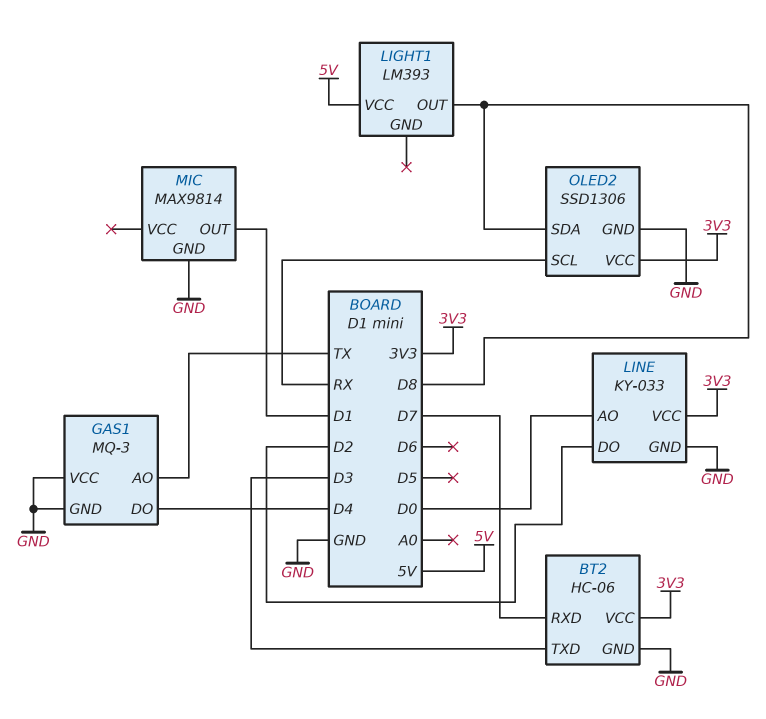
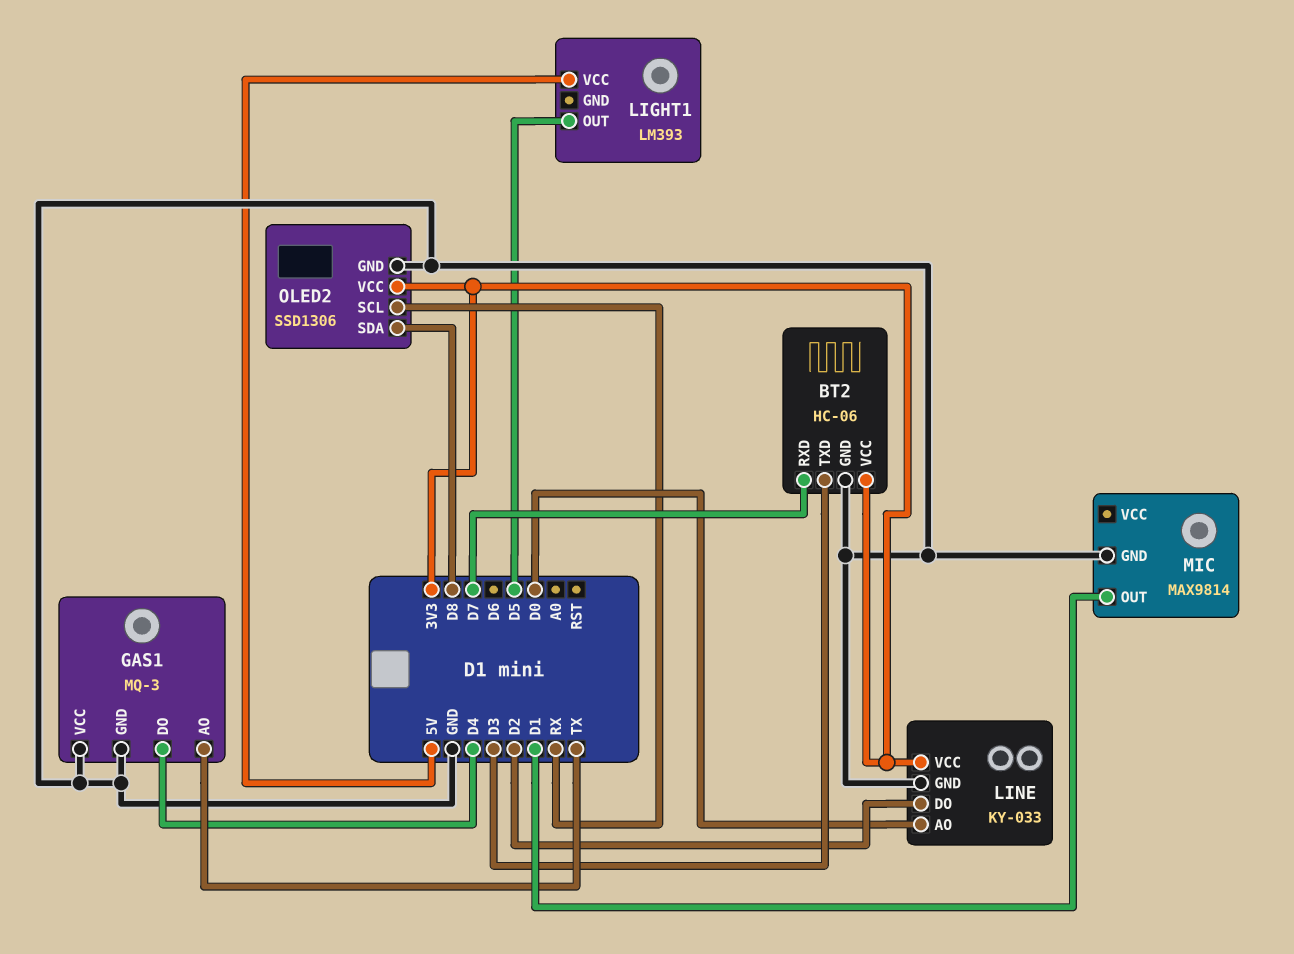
LIGHT1 pin OUT: D8 -> D5

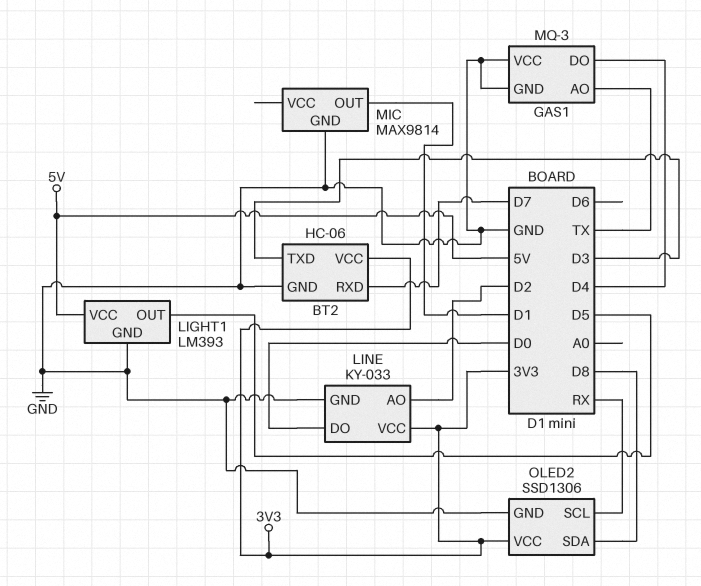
LIGHT1 pin GND: none -> GND
LINE pin AO: D0 -> D2
LINE pin DO: D2 -> D0

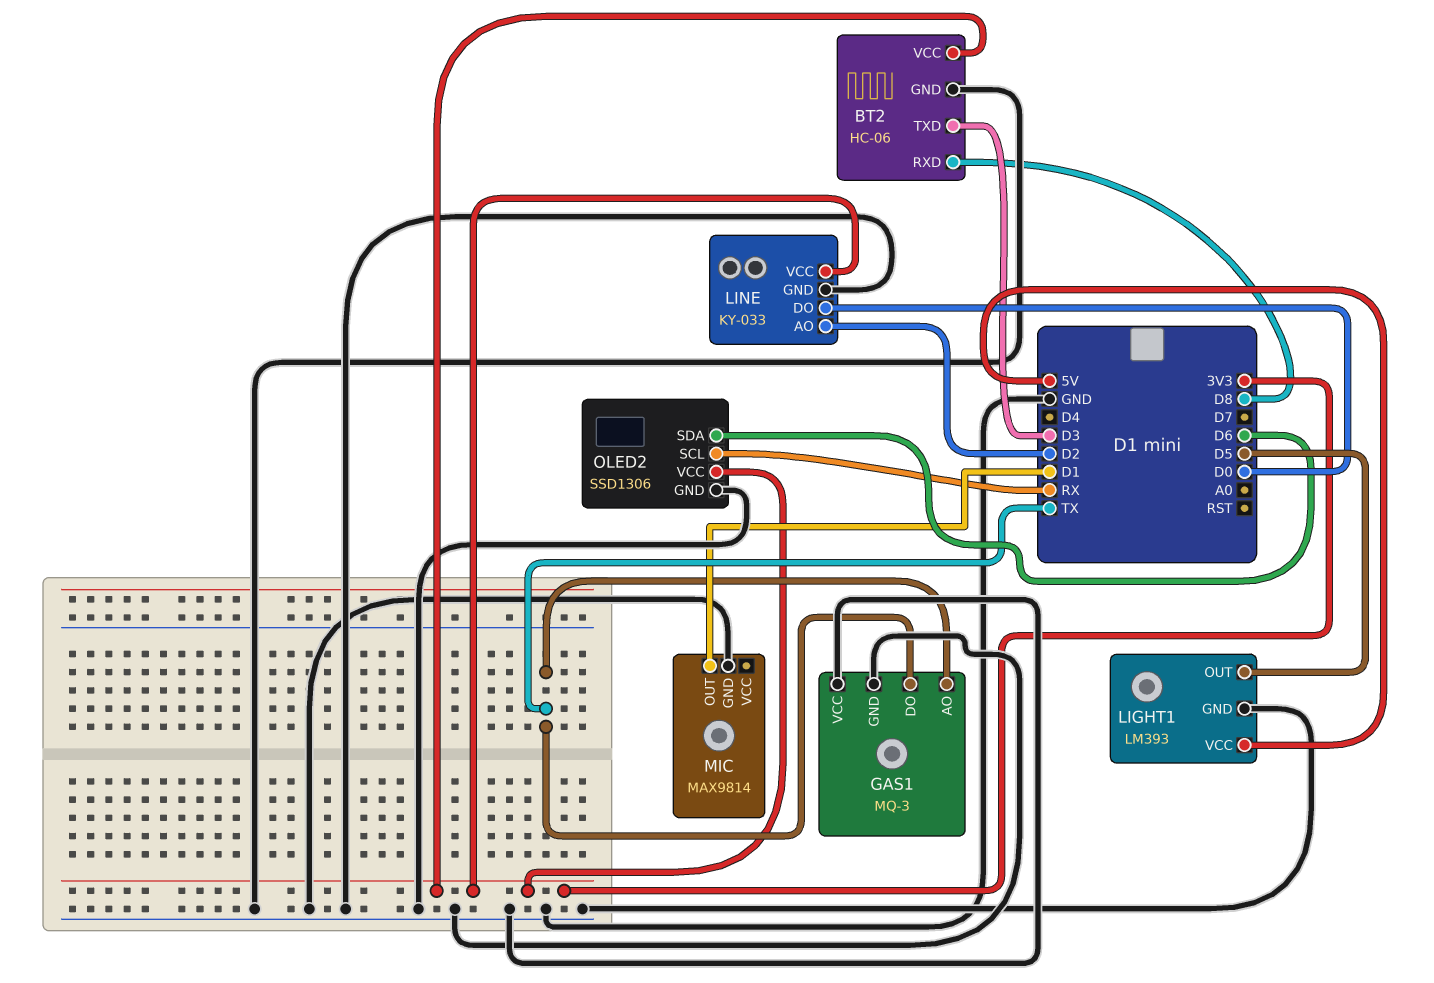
BT2 pin RXD: D7 -> D8
GAS1 pin DO: D4 -> TX
OLED2 pin SDA: D8 -> D6

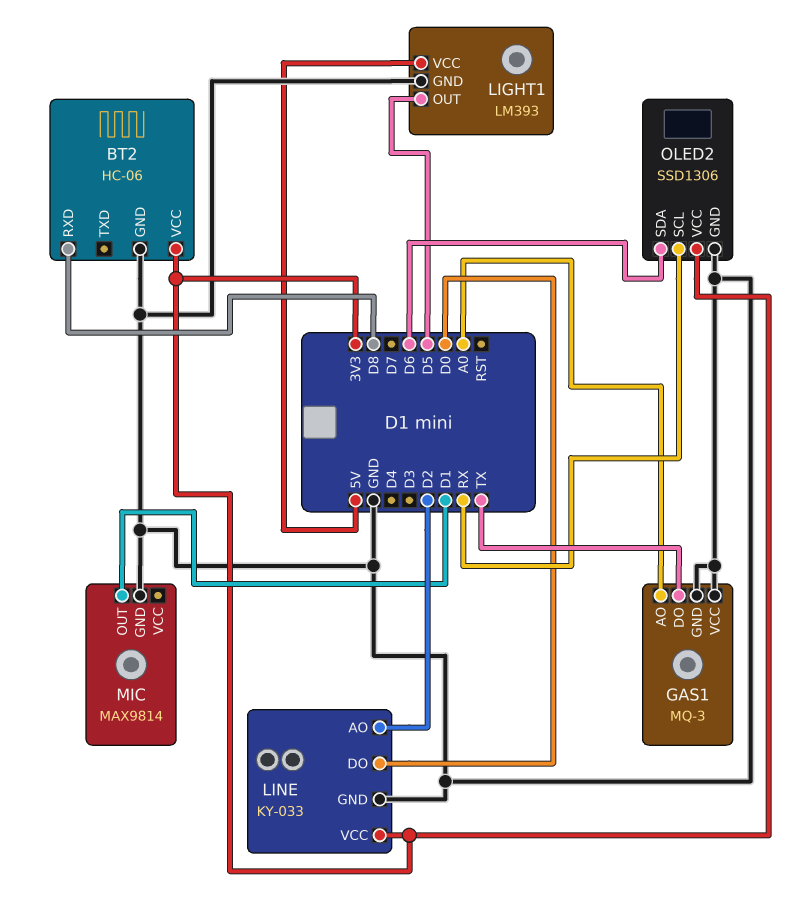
BT2 pin TXD: D3 -> none
GAS1 pin AO: TX -> A0

